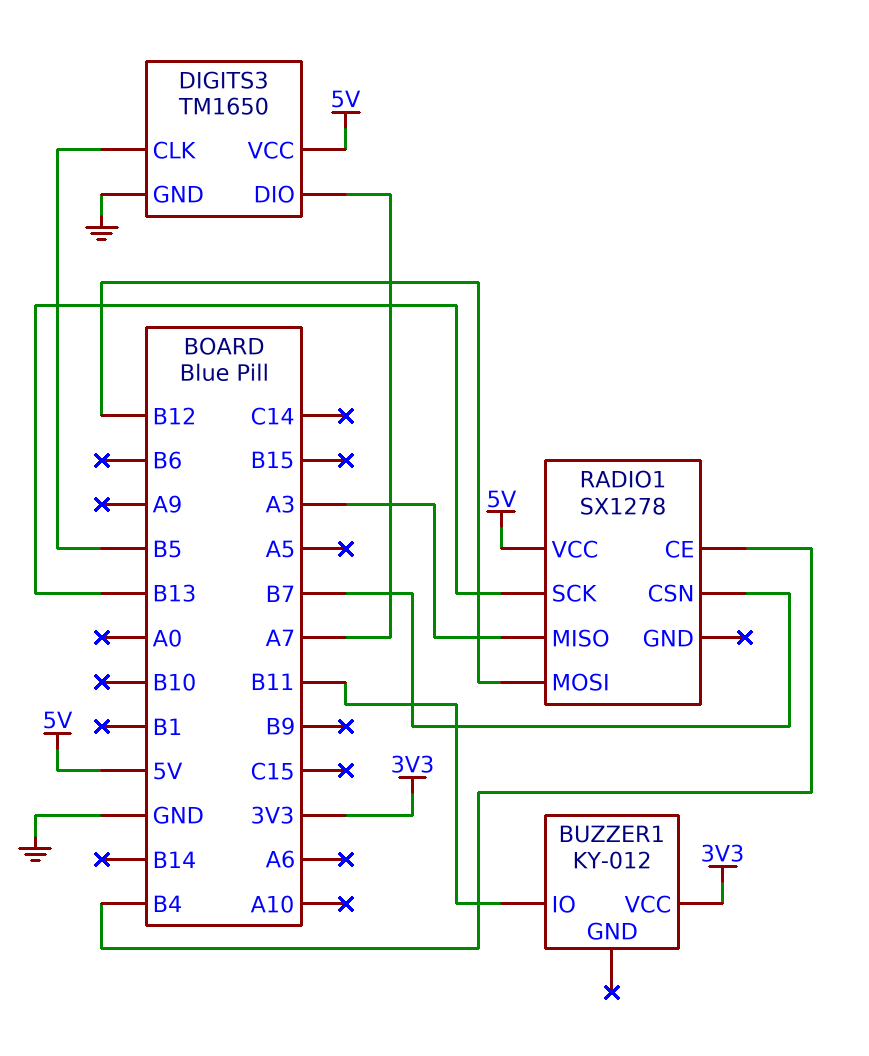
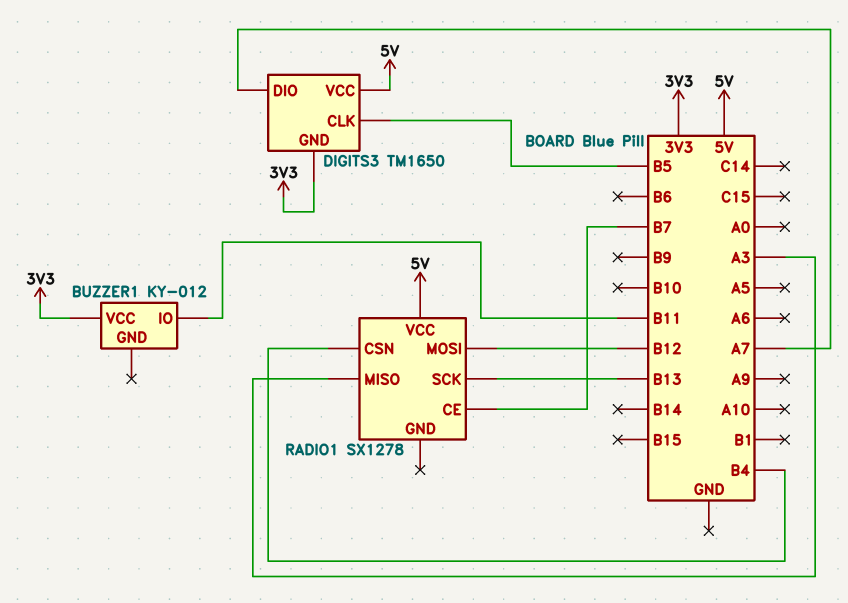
DIGITS3 pin GND: GND -> 3V3
RADIO1 pin CE: B4 -> B7
RADIO1 pin CSN: B7 -> B4

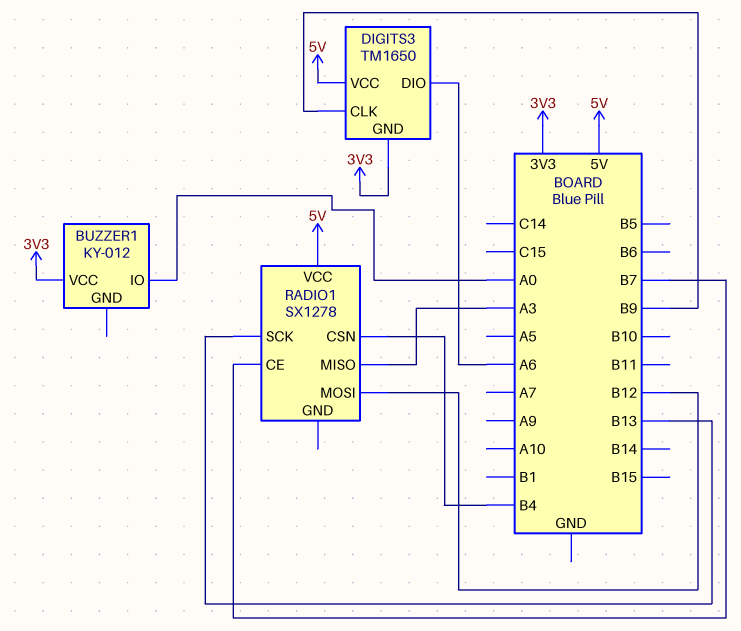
BUZZER1 pin IO: B11 -> A0
DIGITS3 pin CLK: B5 -> B9
DIGITS3 pin DIO: A7 -> A6

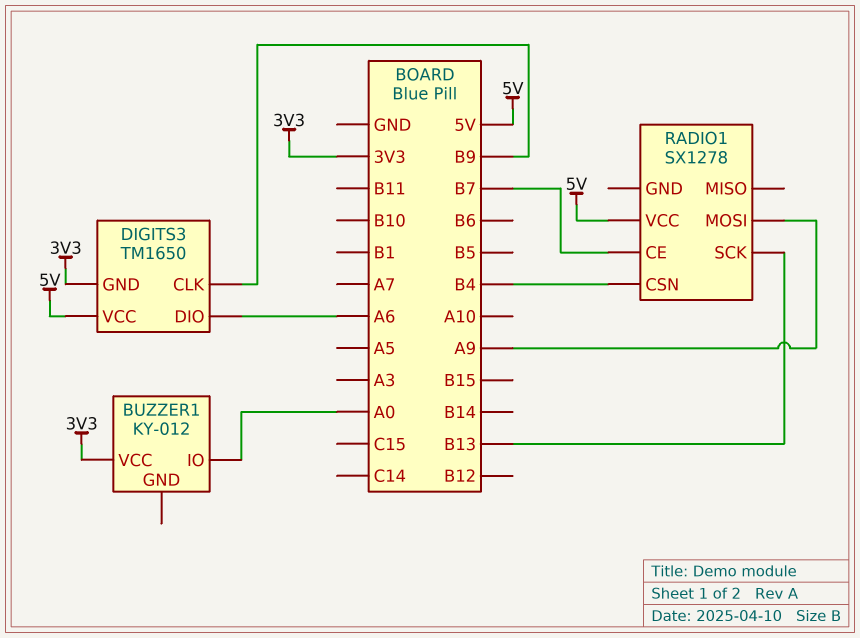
RADIO1 pin MISO: A3 -> none
RADIO1 pin MOSI: B12 -> A9

